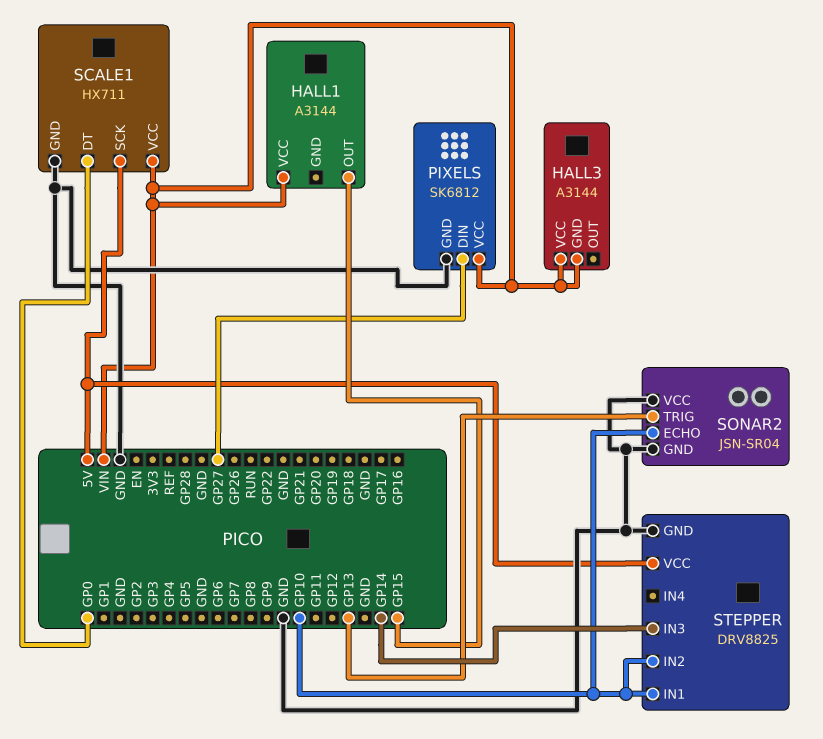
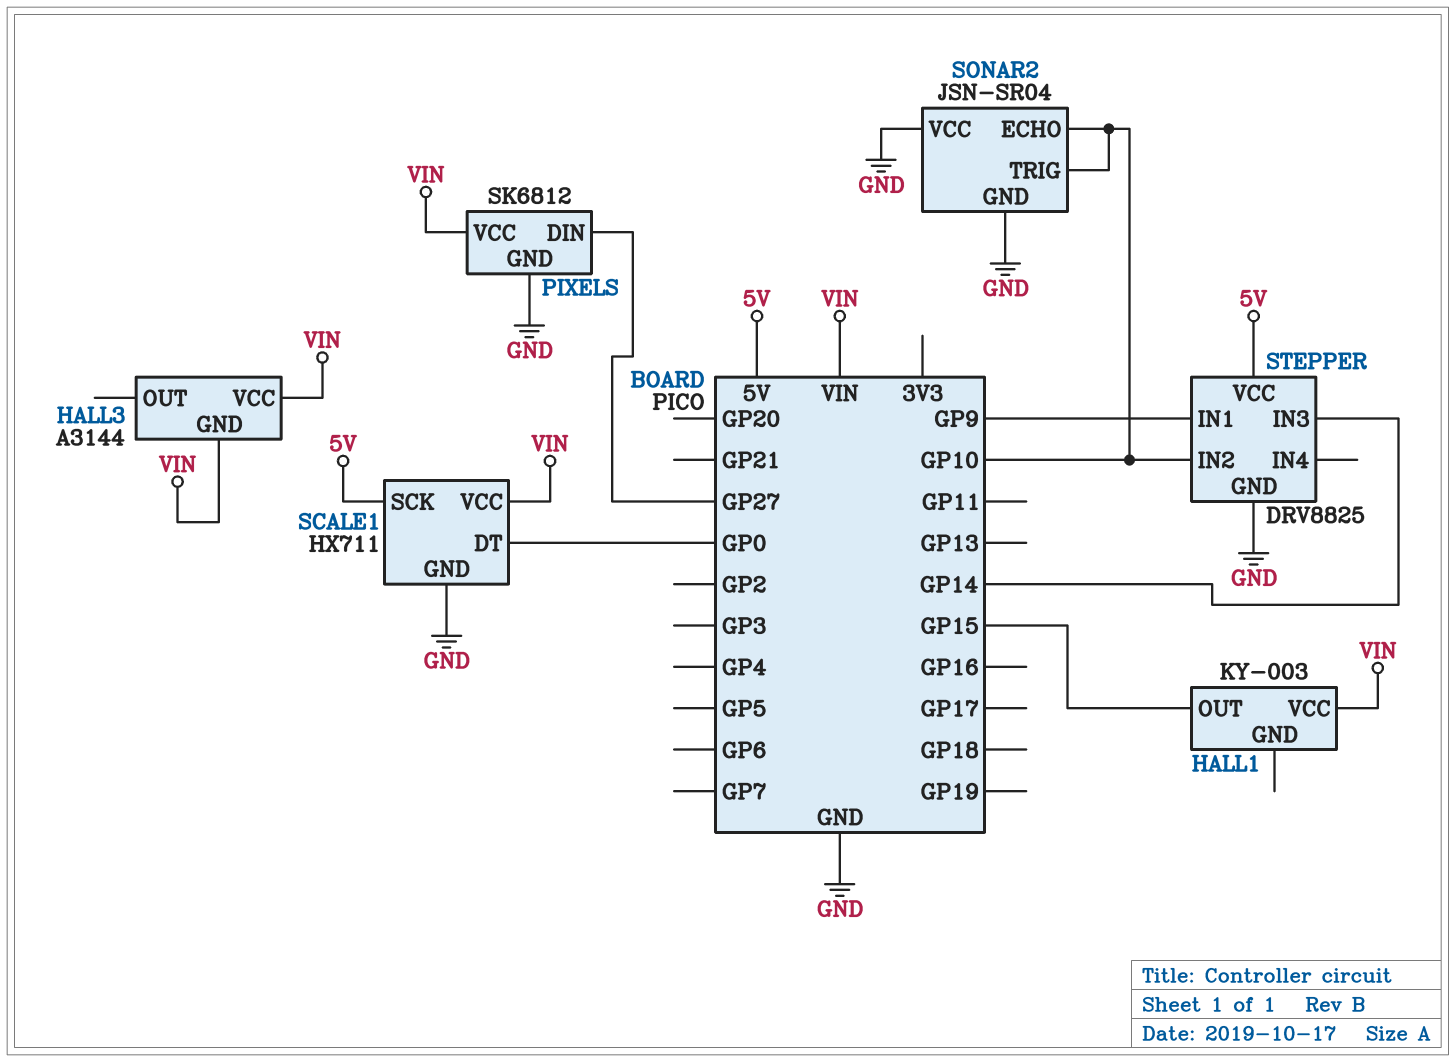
HALL1: A3144 -> KY-003
SONAR2 pin TRIG: GP13 -> GP10
STEPPER pin IN1: GP10 -> GP9

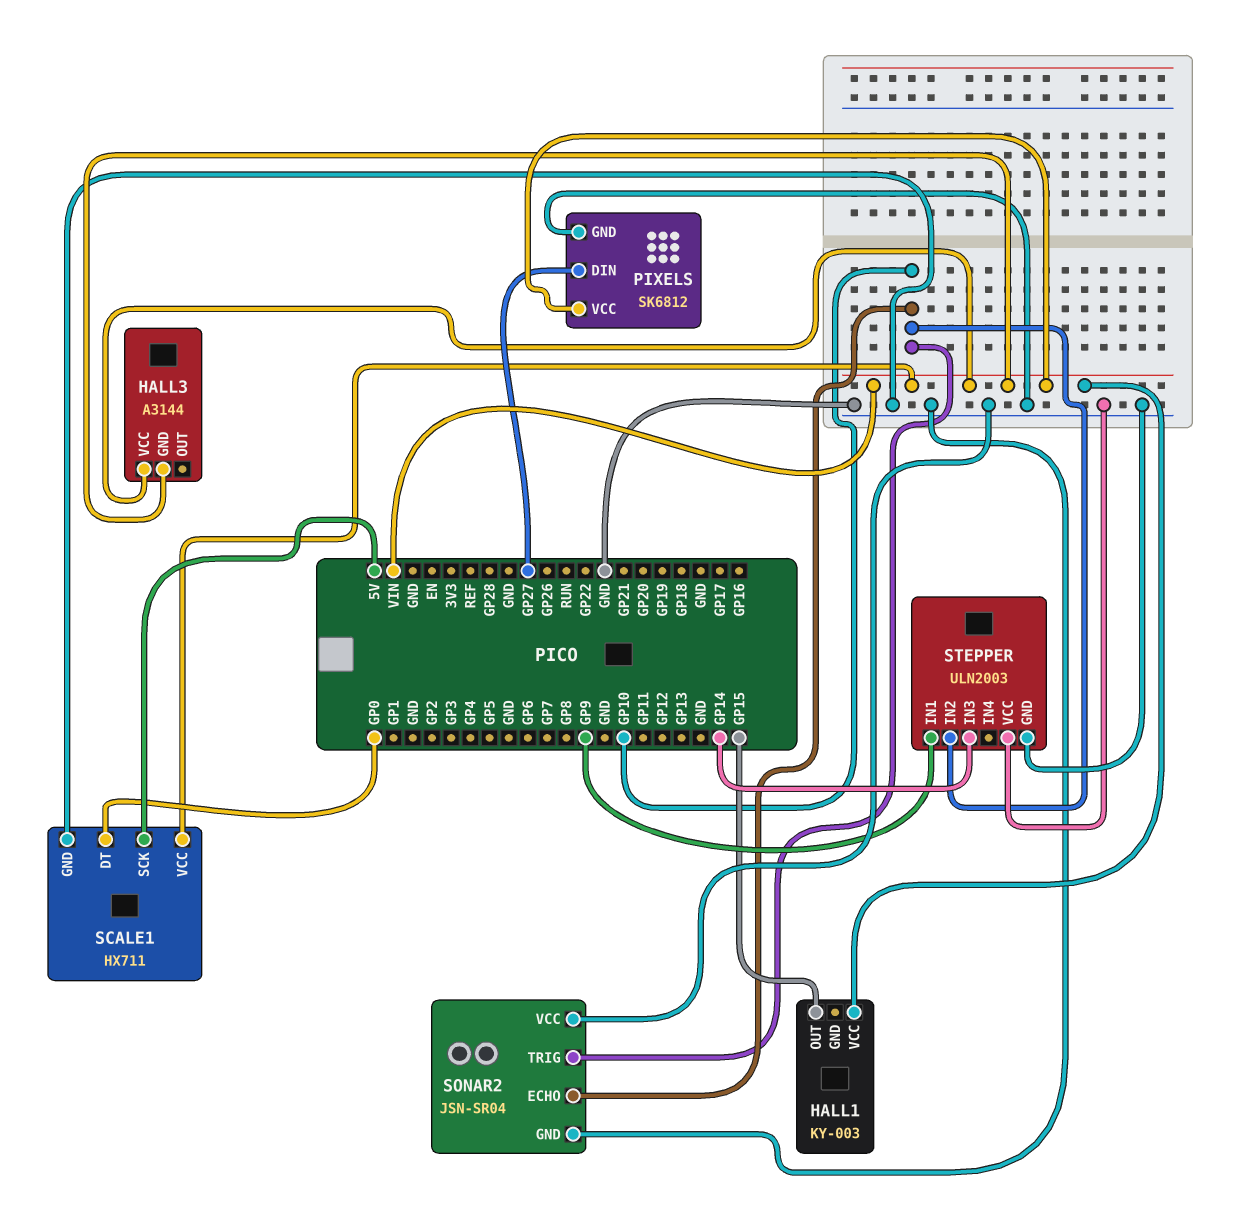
STEPPER: DRV8825 -> ULN2003
STEPPER pin VCC: 5V -> GND

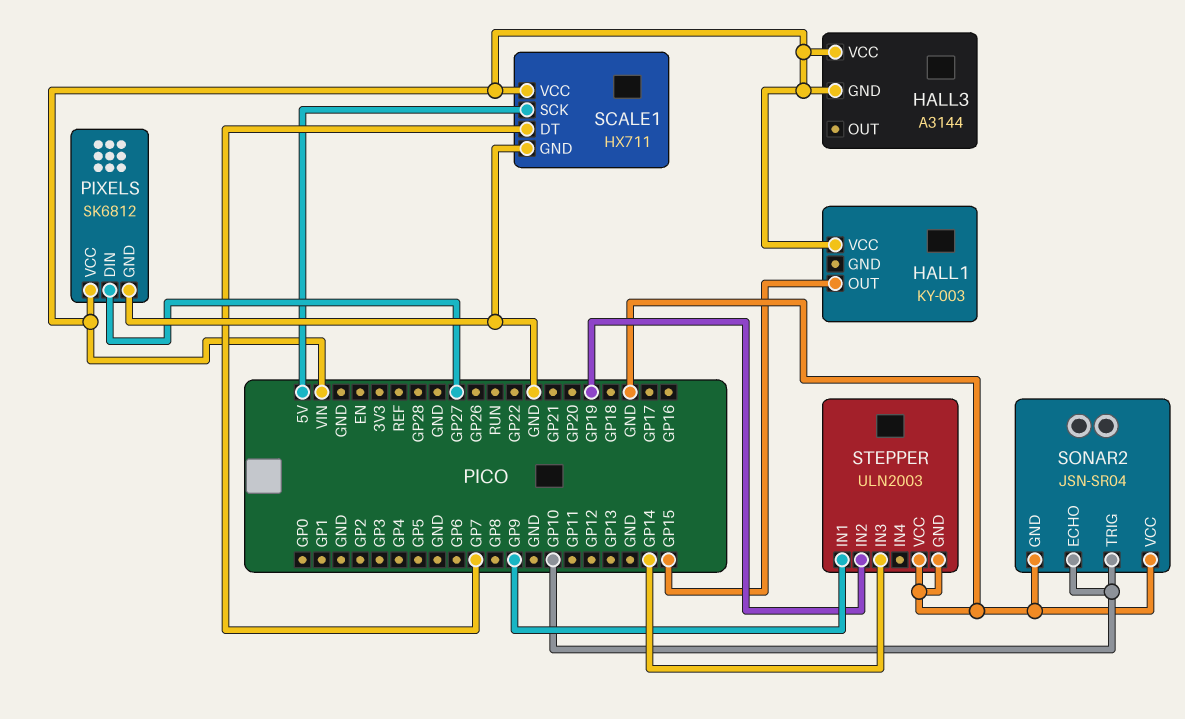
SCALE1 pin DT: GP0 -> GP7
STEPPER pin IN2: GP10 -> GP19

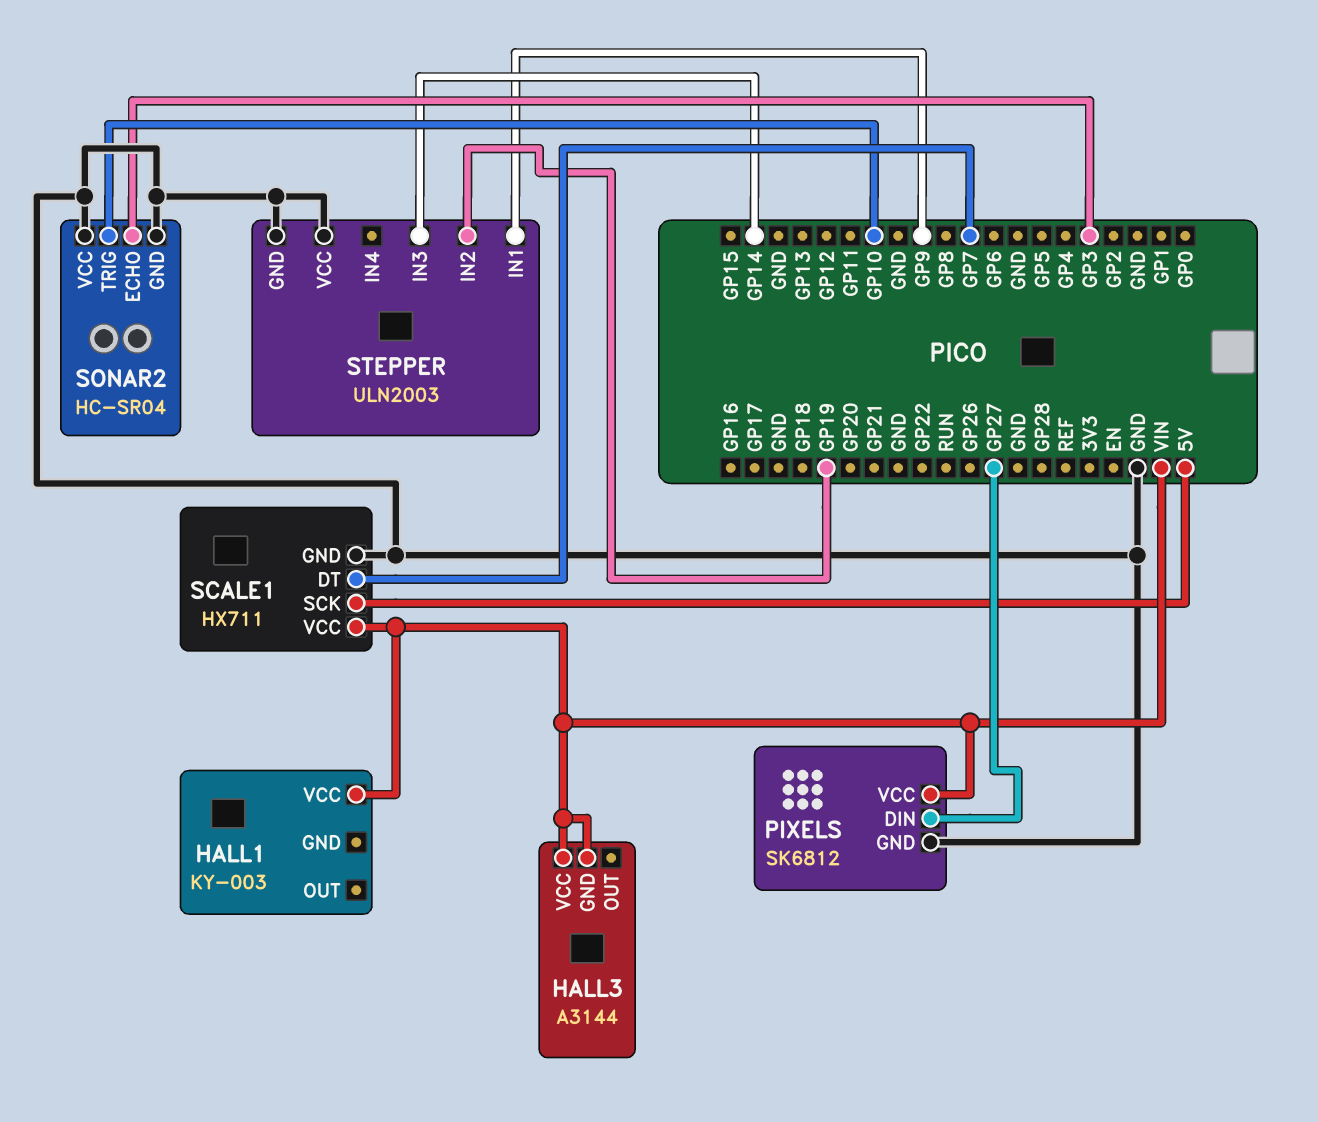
HALL1 pin OUT: GP15 -> none
SONAR2: JSN-SR04 -> HC-SR04
SONAR2 pin ECHO: GP10 -> GP3

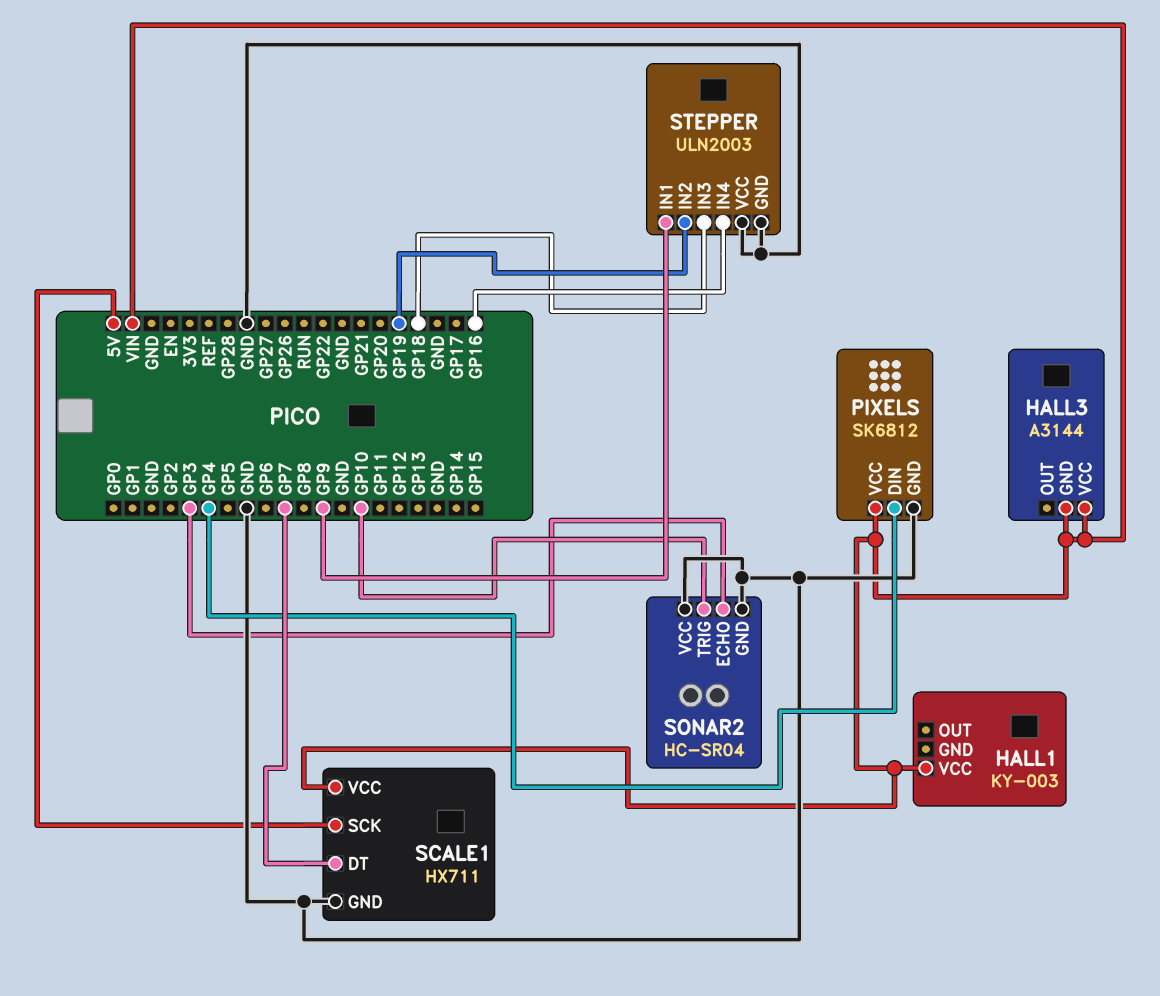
PIXELS pin DIN: GP27 -> GP4
STEPPER pin IN3: GP14 -> GP18
STEPPER pin IN4: none -> GP16

